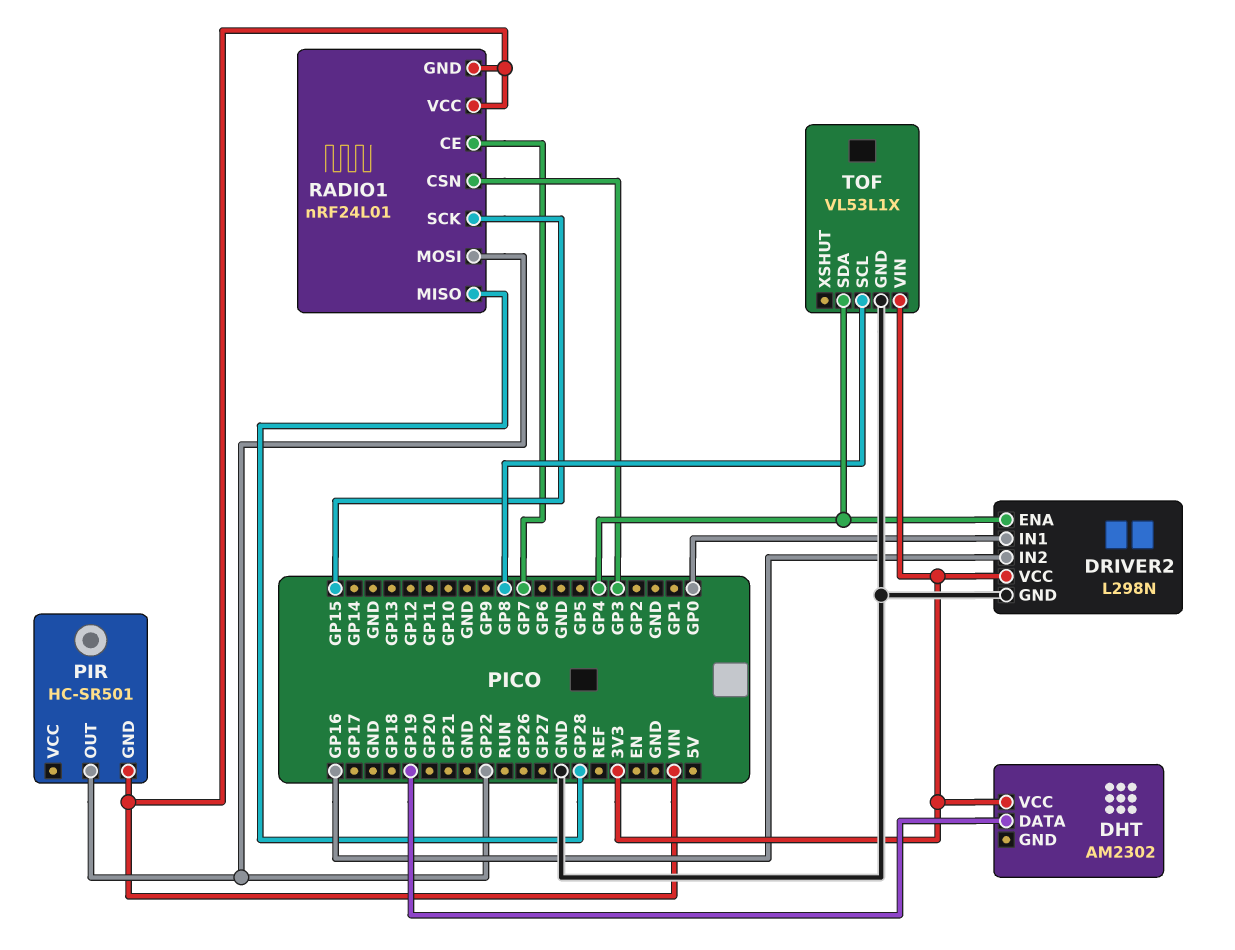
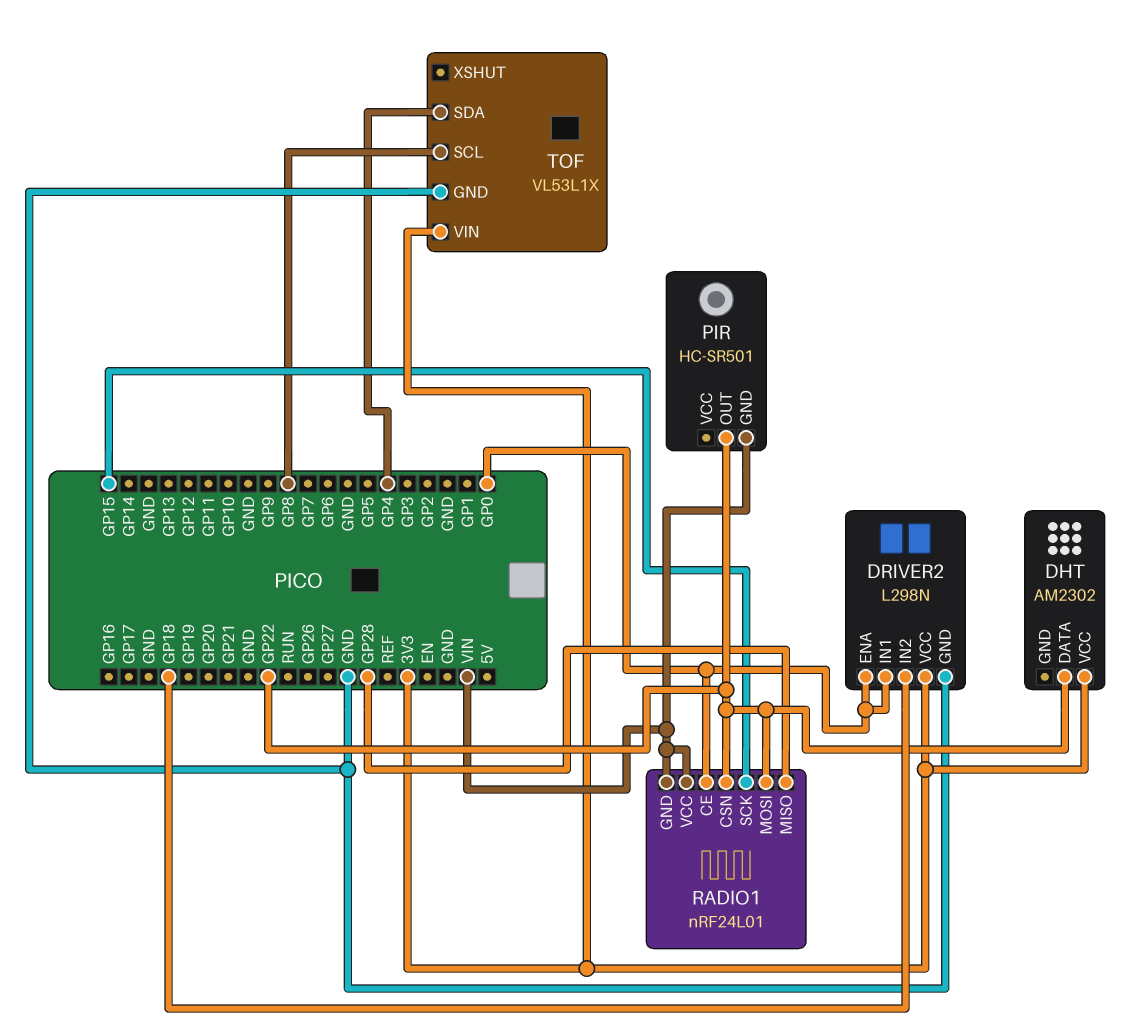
DHT pin DATA: GP19 -> GP22
DRIVER2 pin ENA: GP4 -> GP0
DRIVER2 pin IN2: GP16 -> GP18
RADIO1 pin CE: GP7 -> GP0
RADIO1 pin CSN: GP3 -> GP22

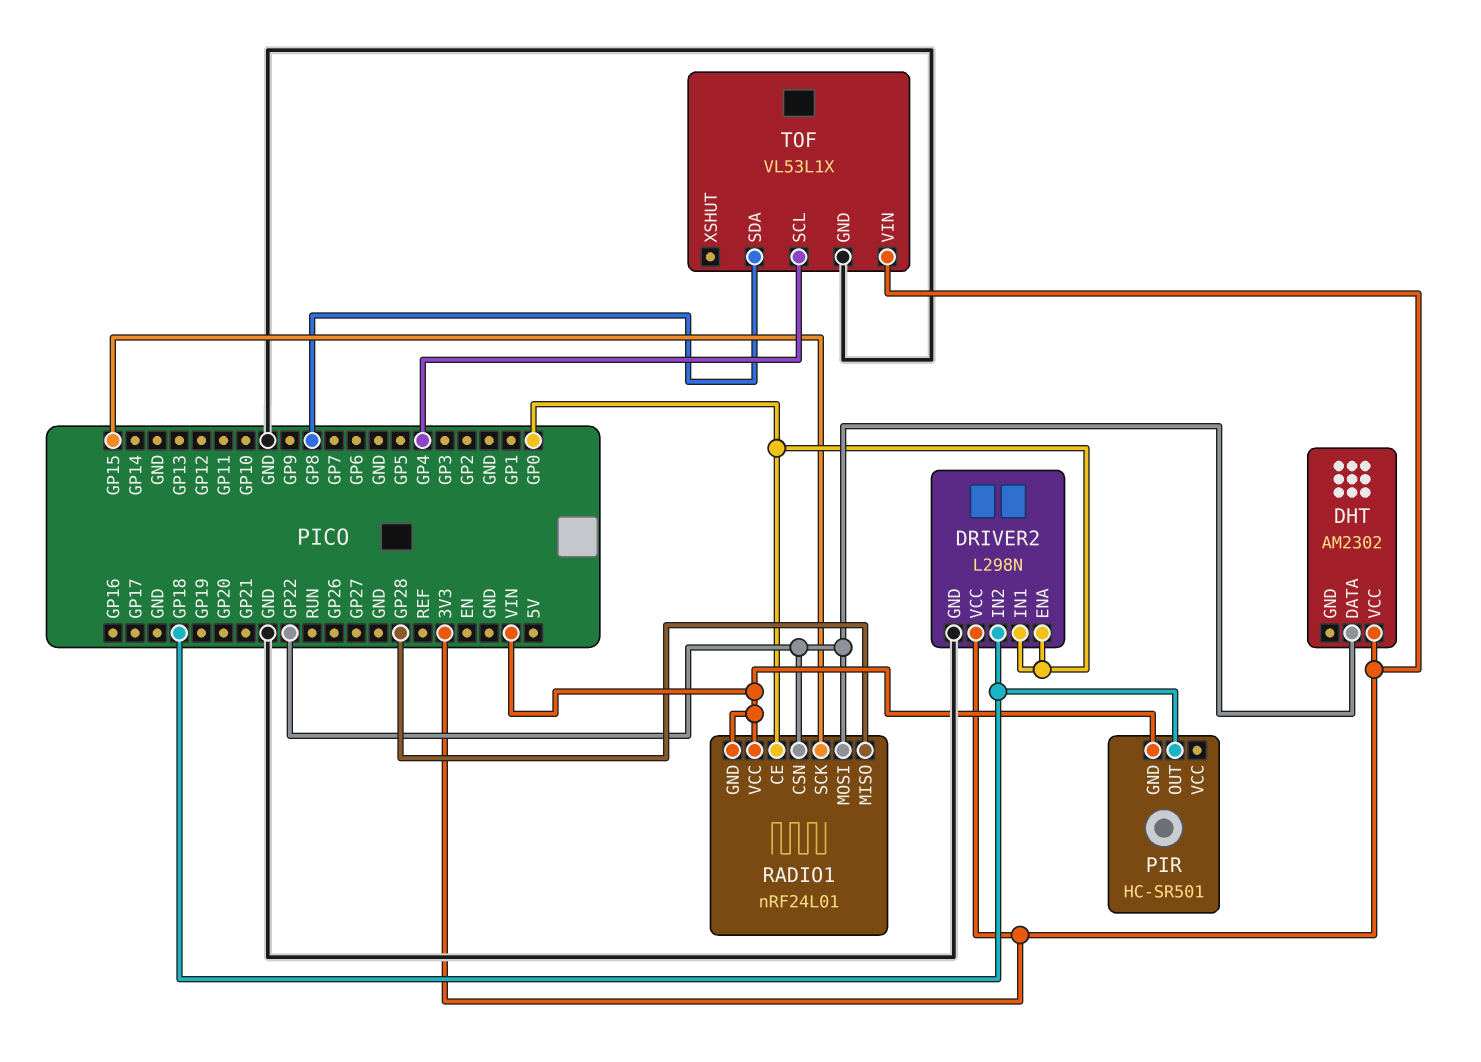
PIR pin OUT: GP22 -> GP18
TOF pin SCL: GP8 -> GP4
TOF pin SDA: GP4 -> GP8

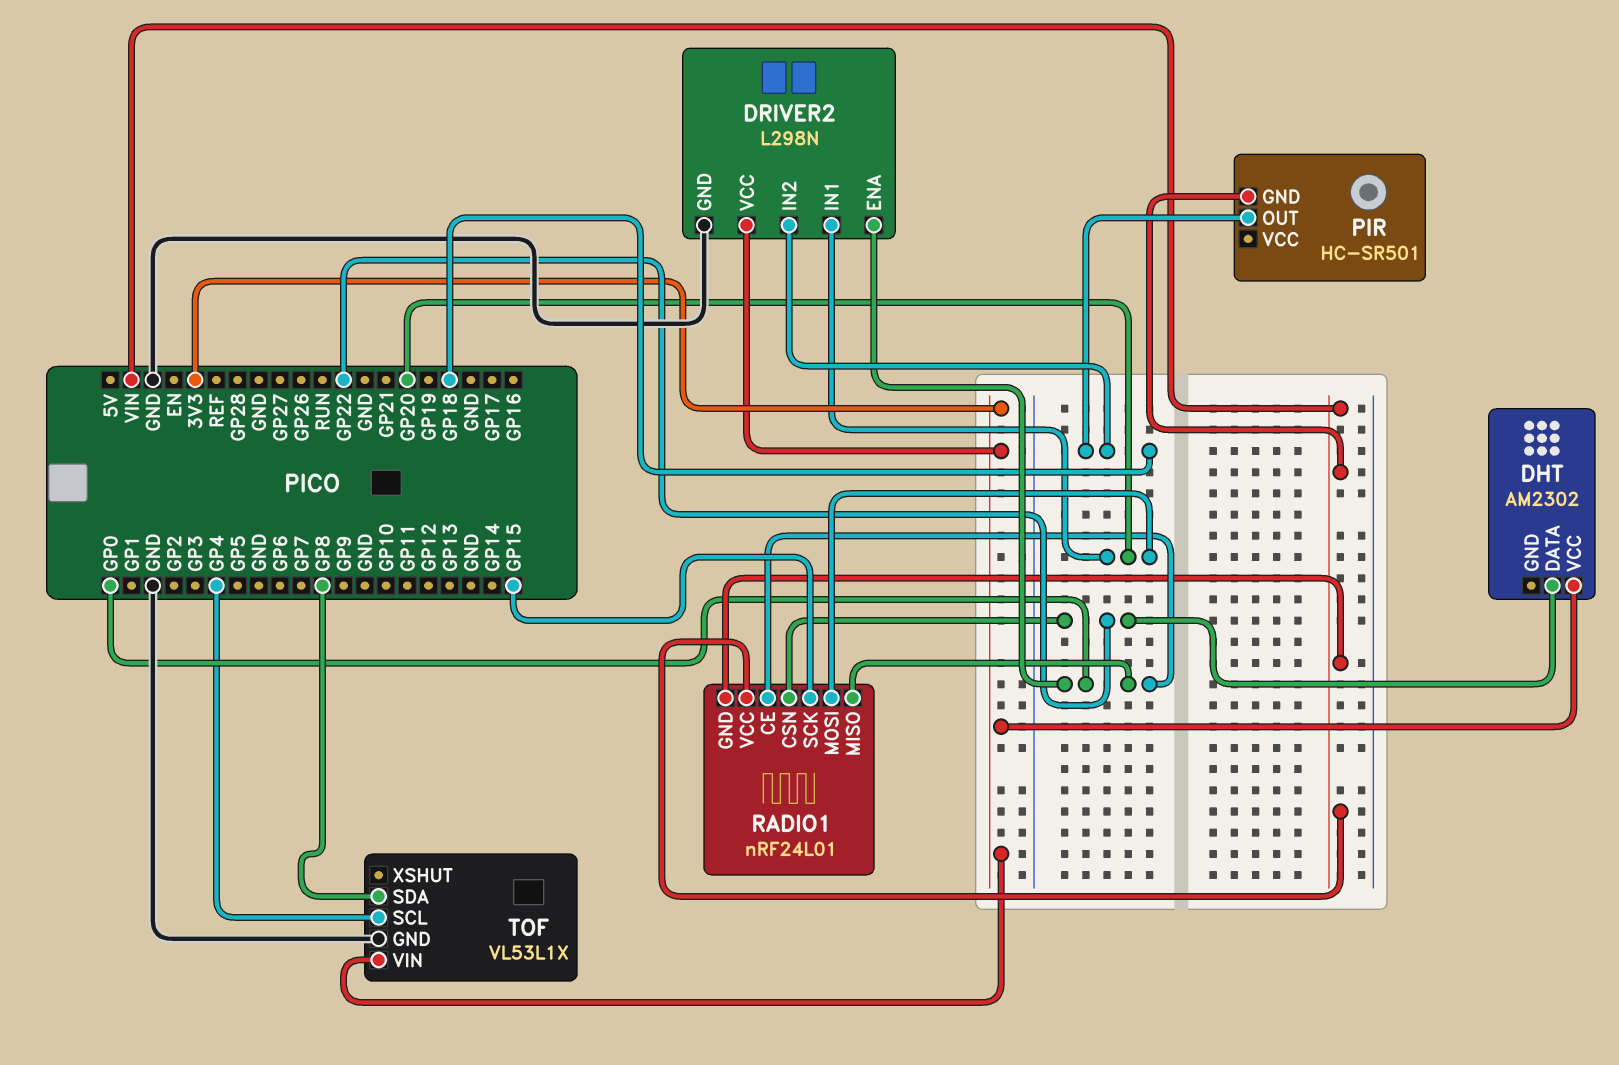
DRIVER2 pin IN1: GP0 -> GP20
RADIO1 pin MISO: GP28 -> GP0
RADIO1 pin MOSI: GP22 -> GP20

